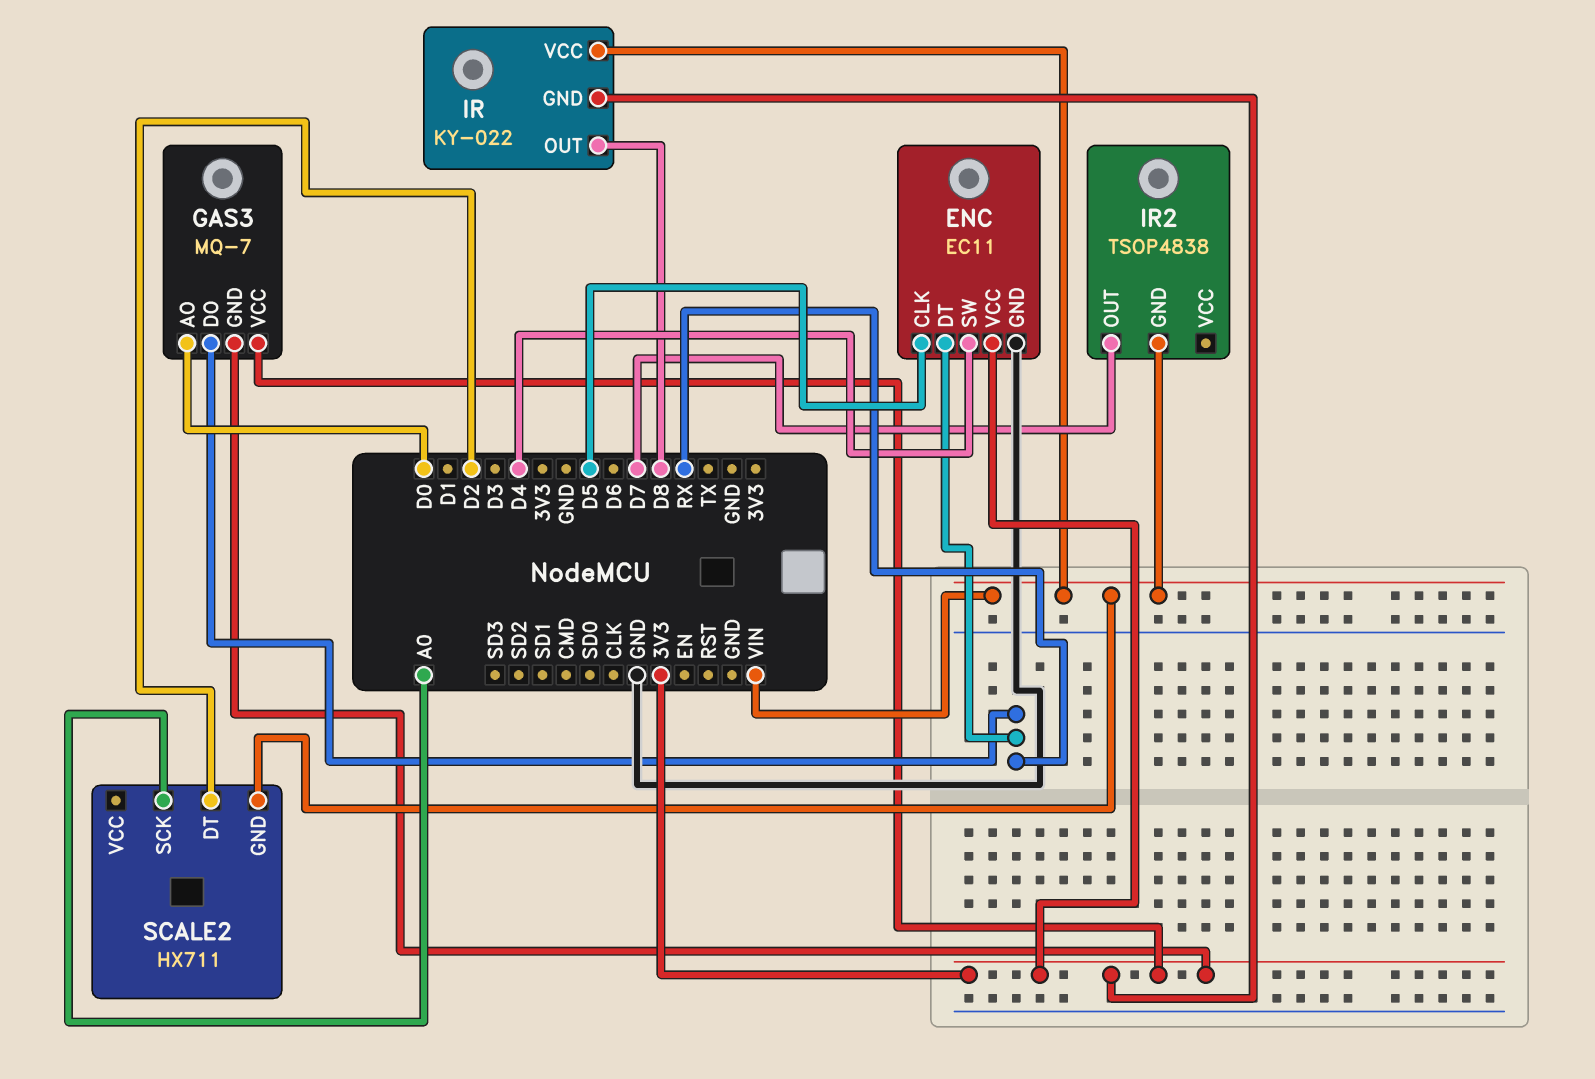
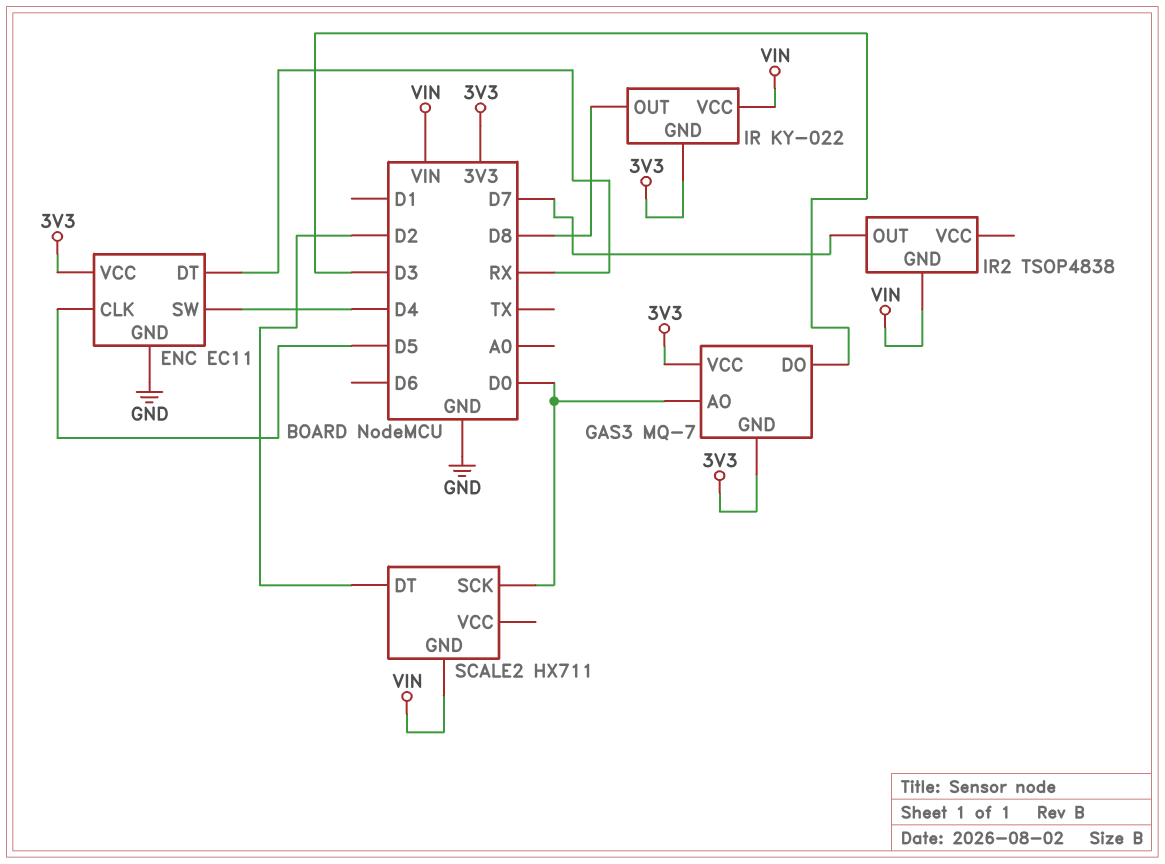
GAS3 pin DO: RX -> D3
SCALE2 pin SCK: A0 -> D0

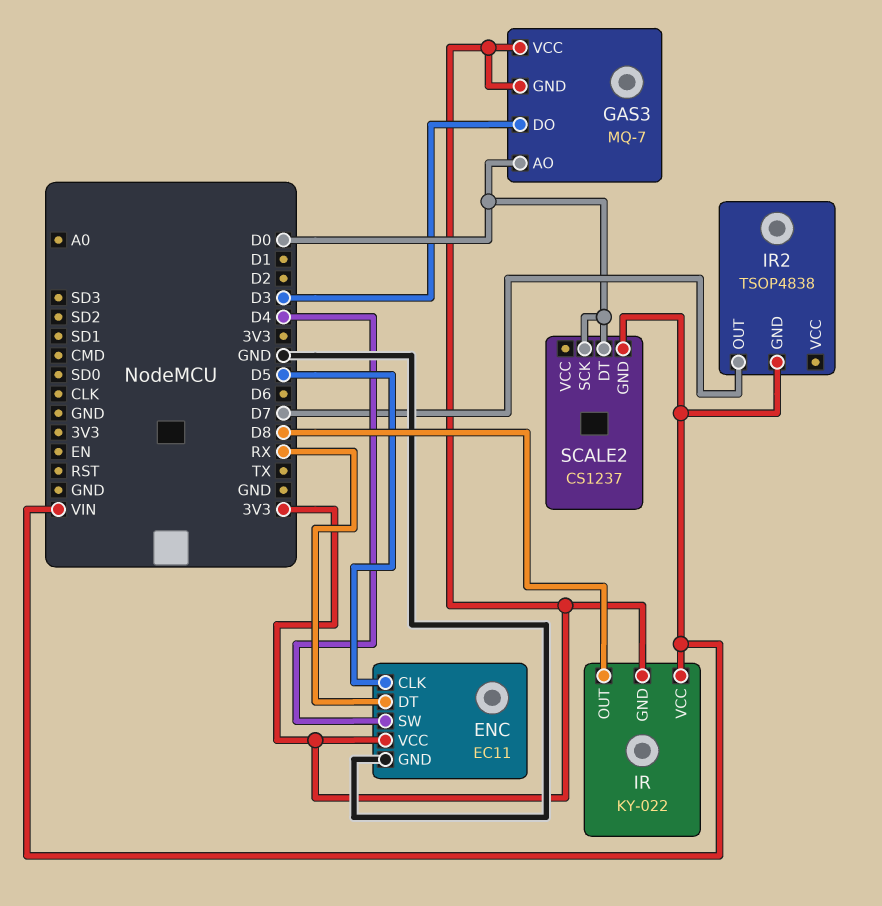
SCALE2: HX711 -> CS1237
SCALE2 pin DT: D2 -> D0

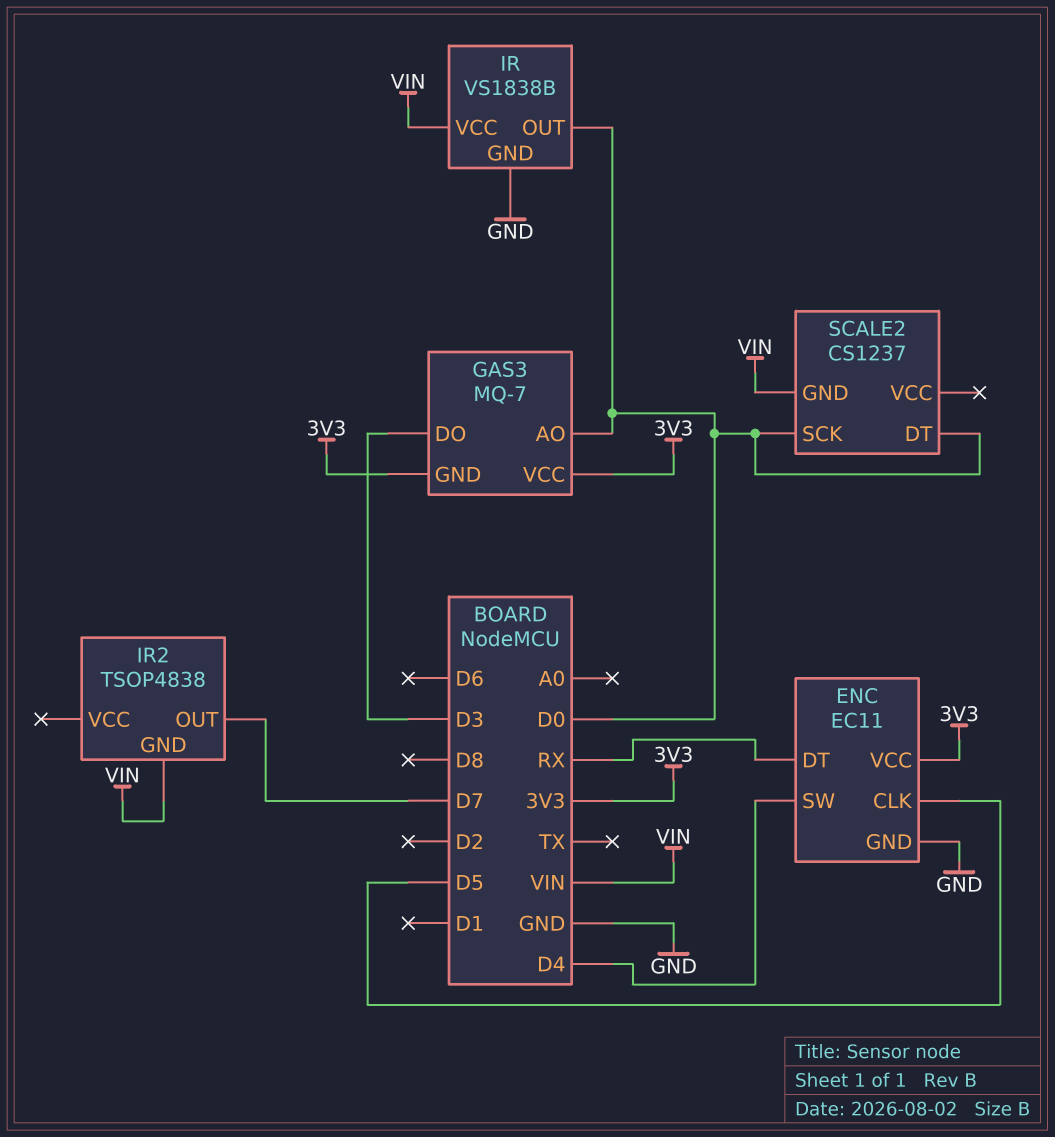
IR: KY-022 -> VS1838B
IR pin GND: 3V3 -> GND
IR pin OUT: D8 -> D0

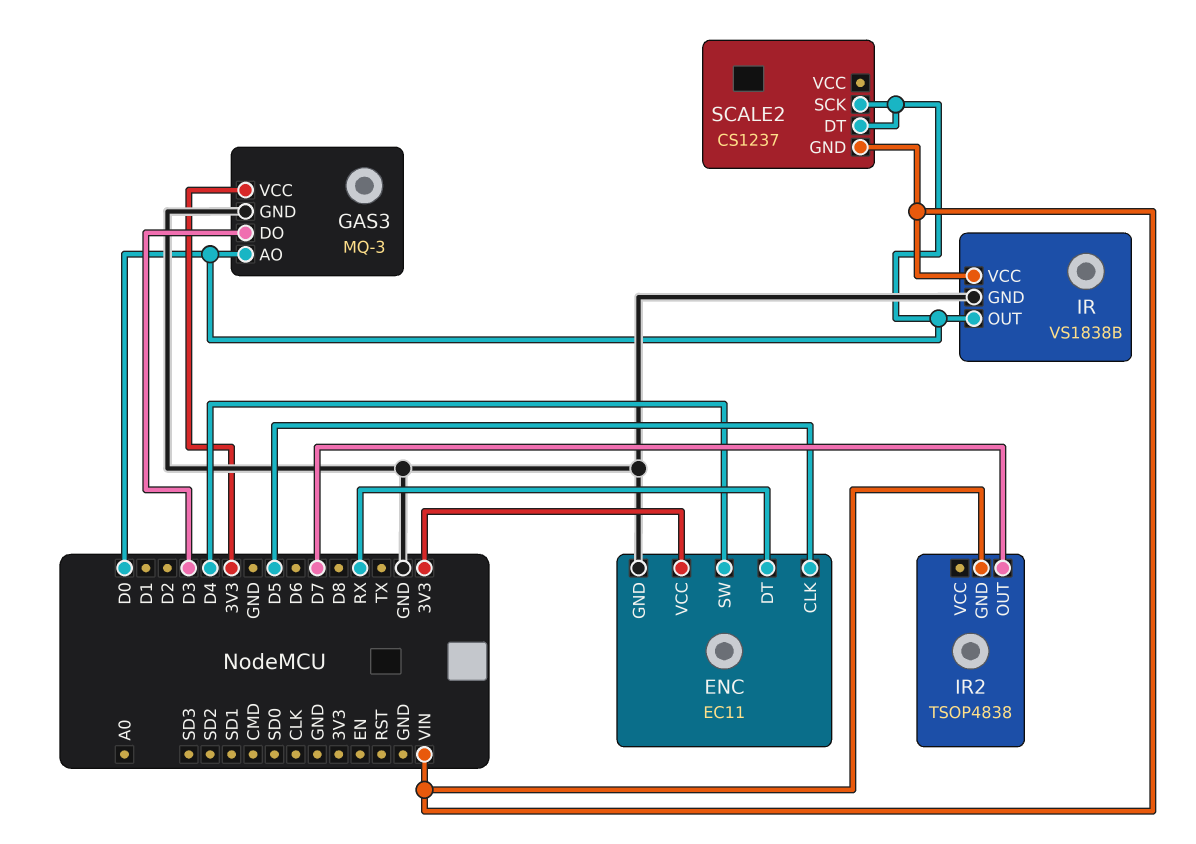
GAS3: MQ-7 -> MQ-3
GAS3 pin GND: 3V3 -> GND

